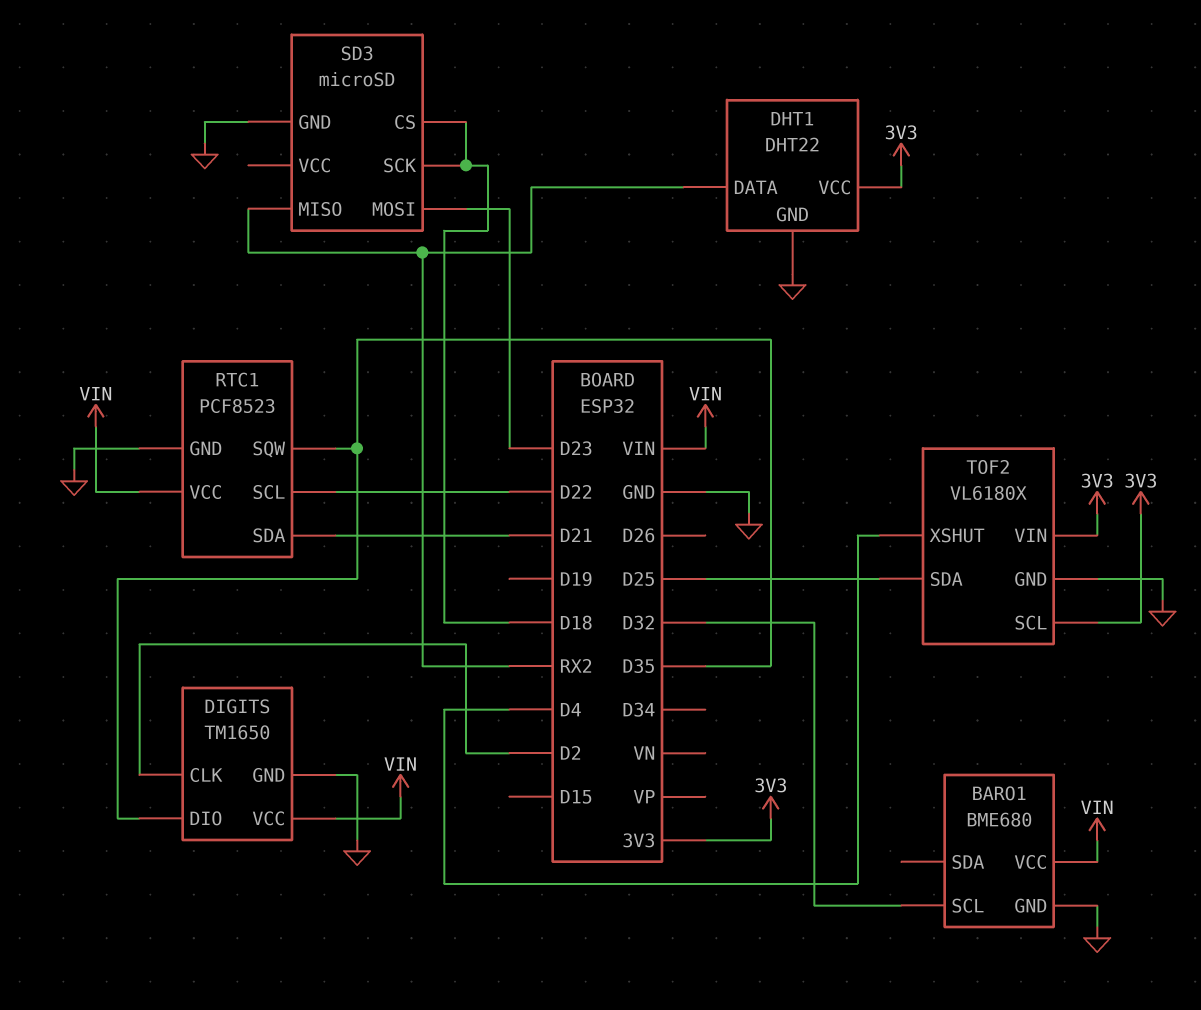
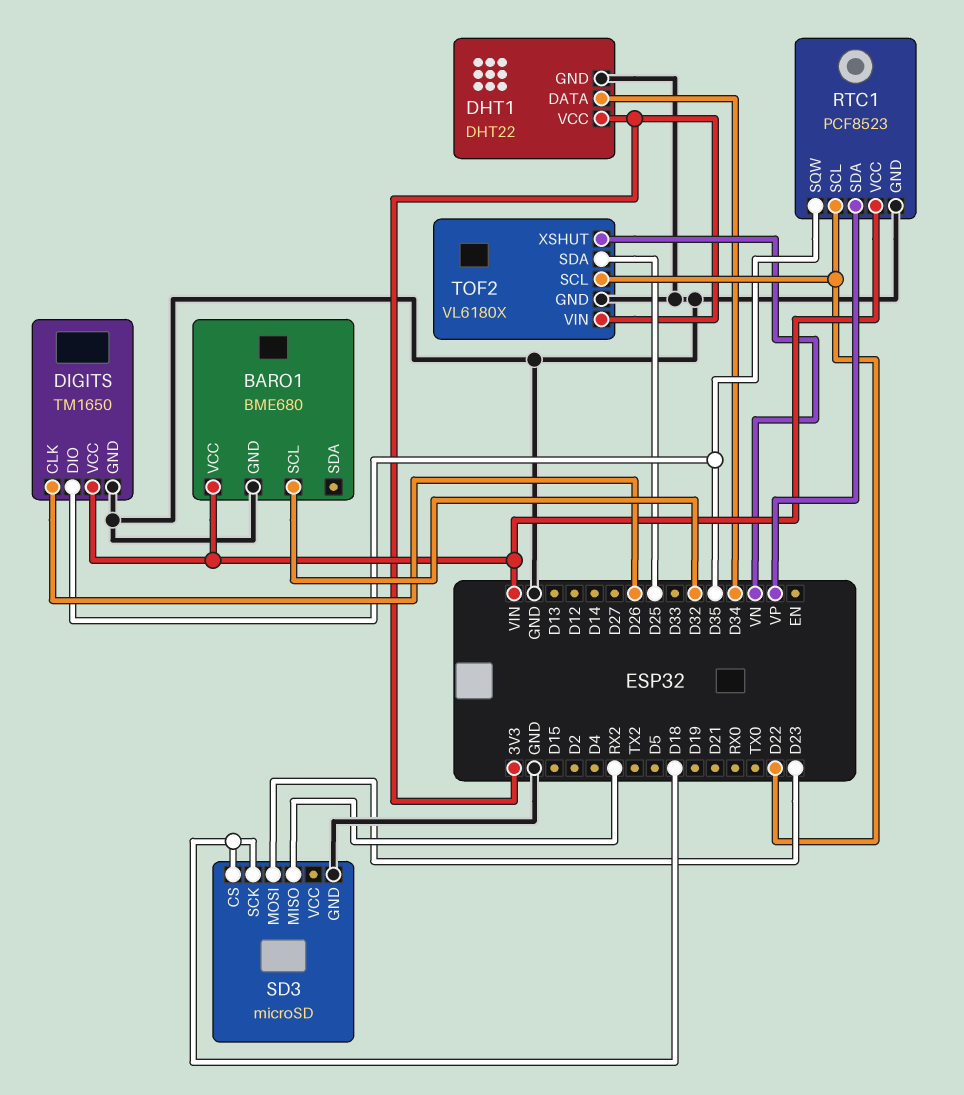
DHT1 pin DATA: RX2 -> D34
DIGITS pin CLK: D2 -> D26
RTC1 pin SDA: D21 -> VP
TOF2 pin SCL: 3V3 -> D22
TOF2 pin XSHUT: D4 -> VN

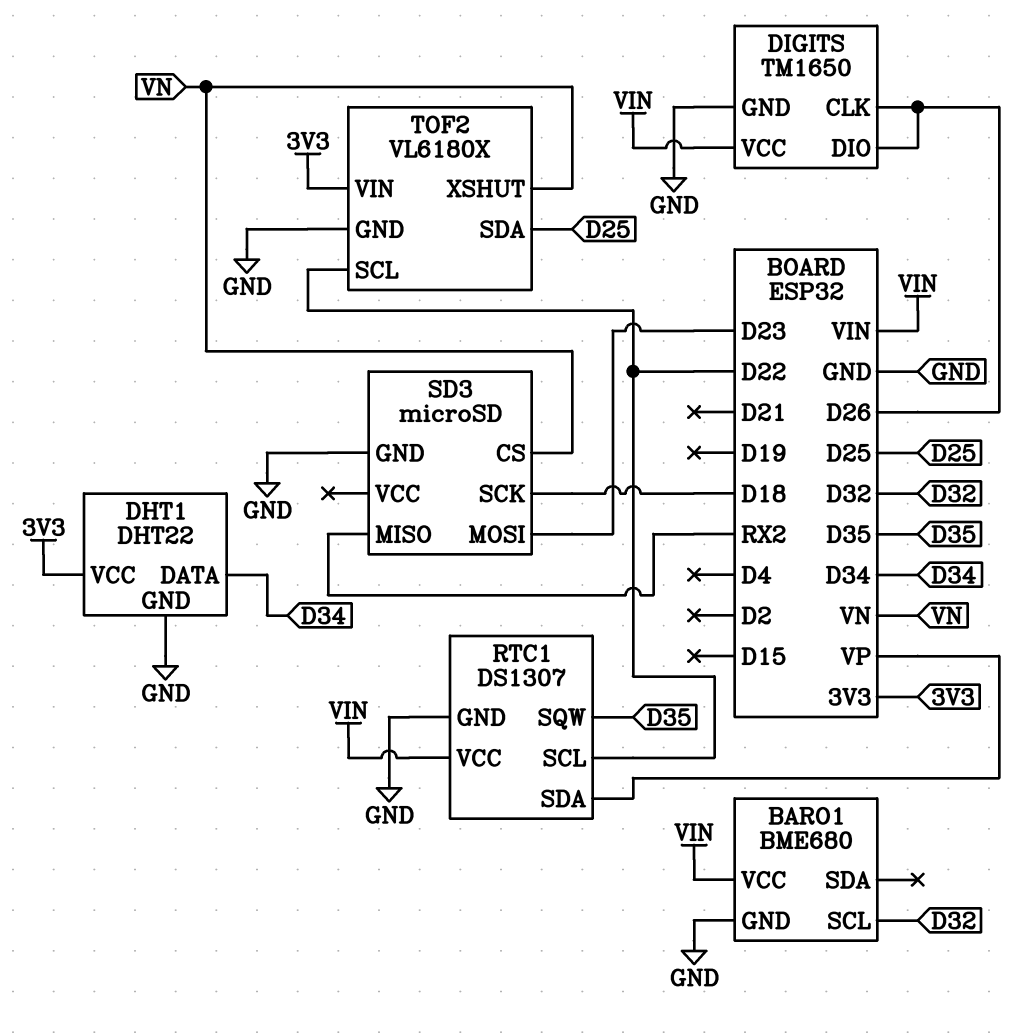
DIGITS pin DIO: D35 -> D26
RTC1: PCF8523 -> DS1307
SD3 pin CS: D18 -> VN

